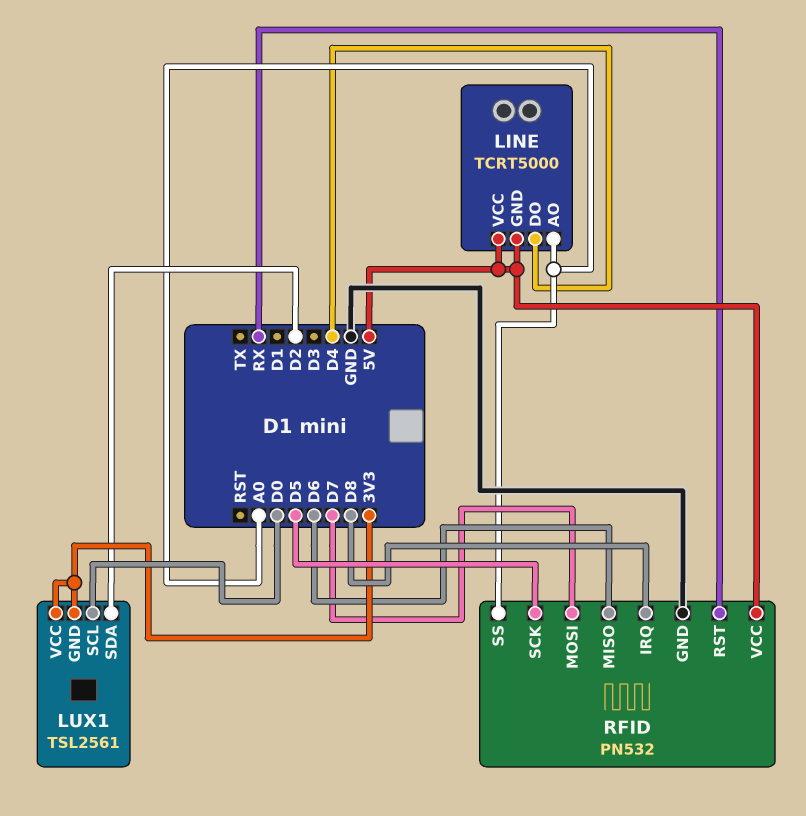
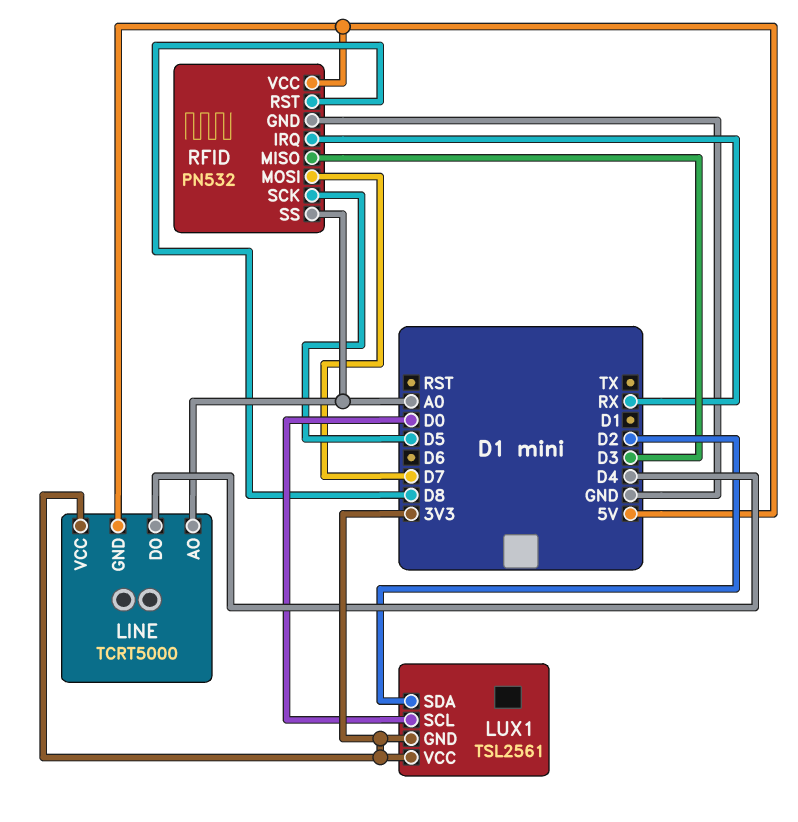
LINE pin VCC: 5V -> 3V3
RFID pin IRQ: D8 -> RX
RFID pin MISO: D6 -> D3
RFID pin RST: RX -> D8

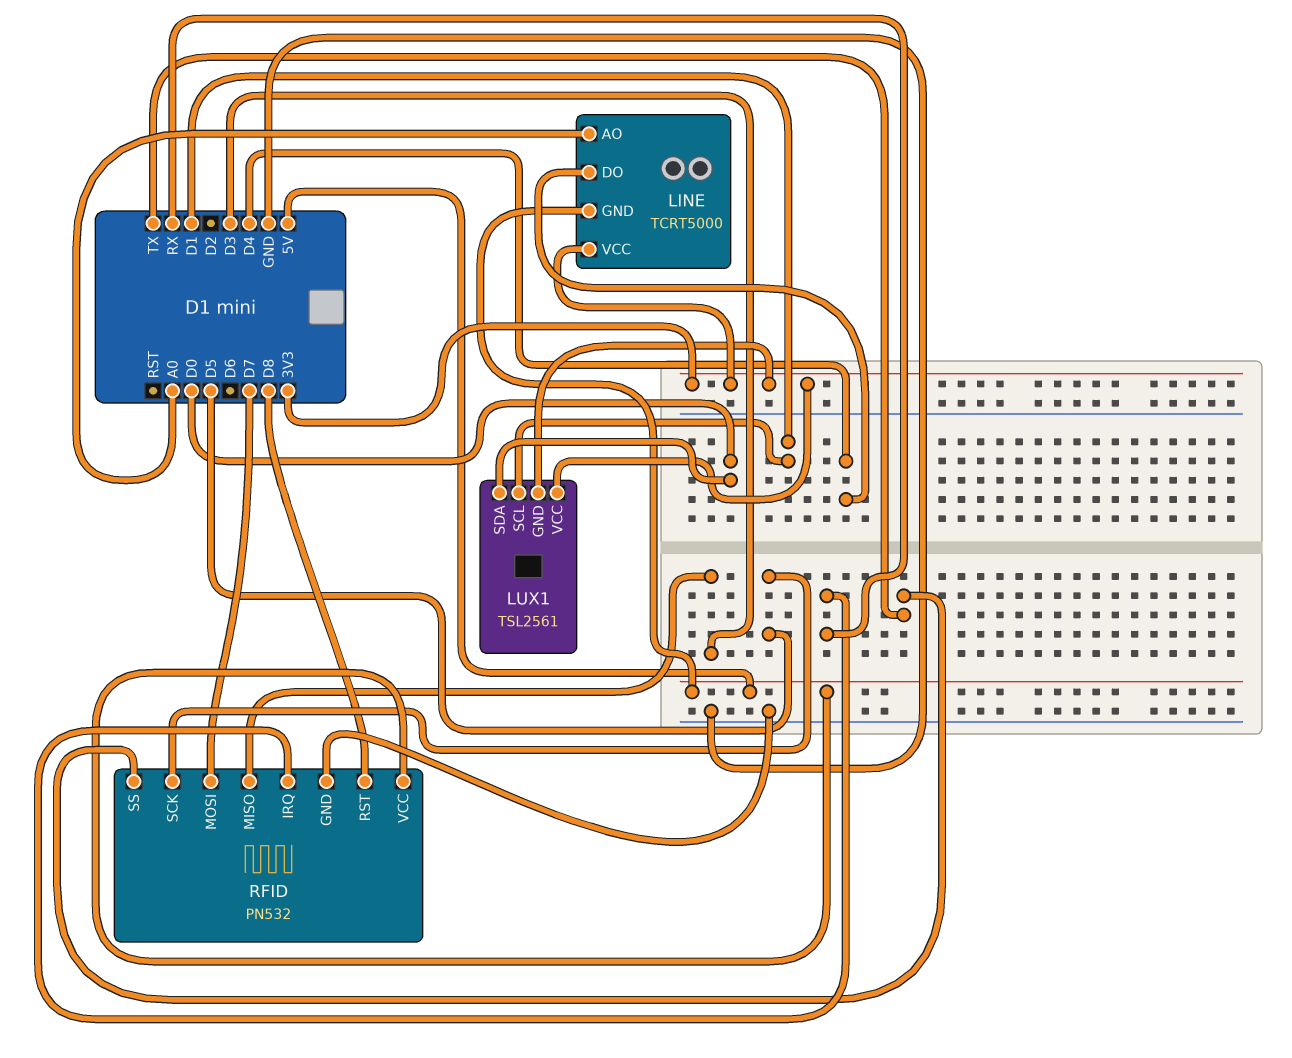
LUX1 pin SCL: D0 -> D1
LUX1 pin SDA: D2 -> D0
RFID pin SS: A0 -> TX

